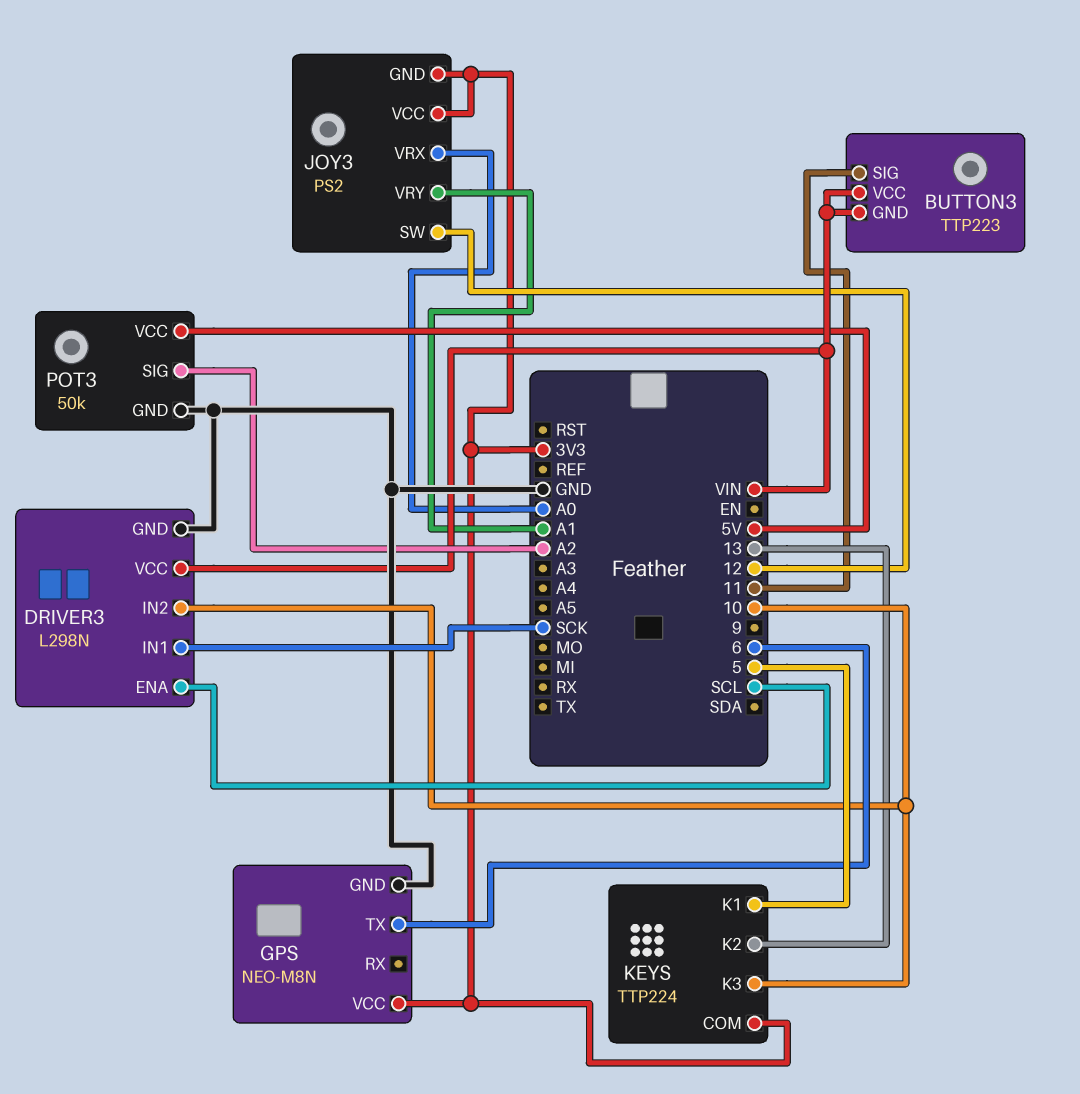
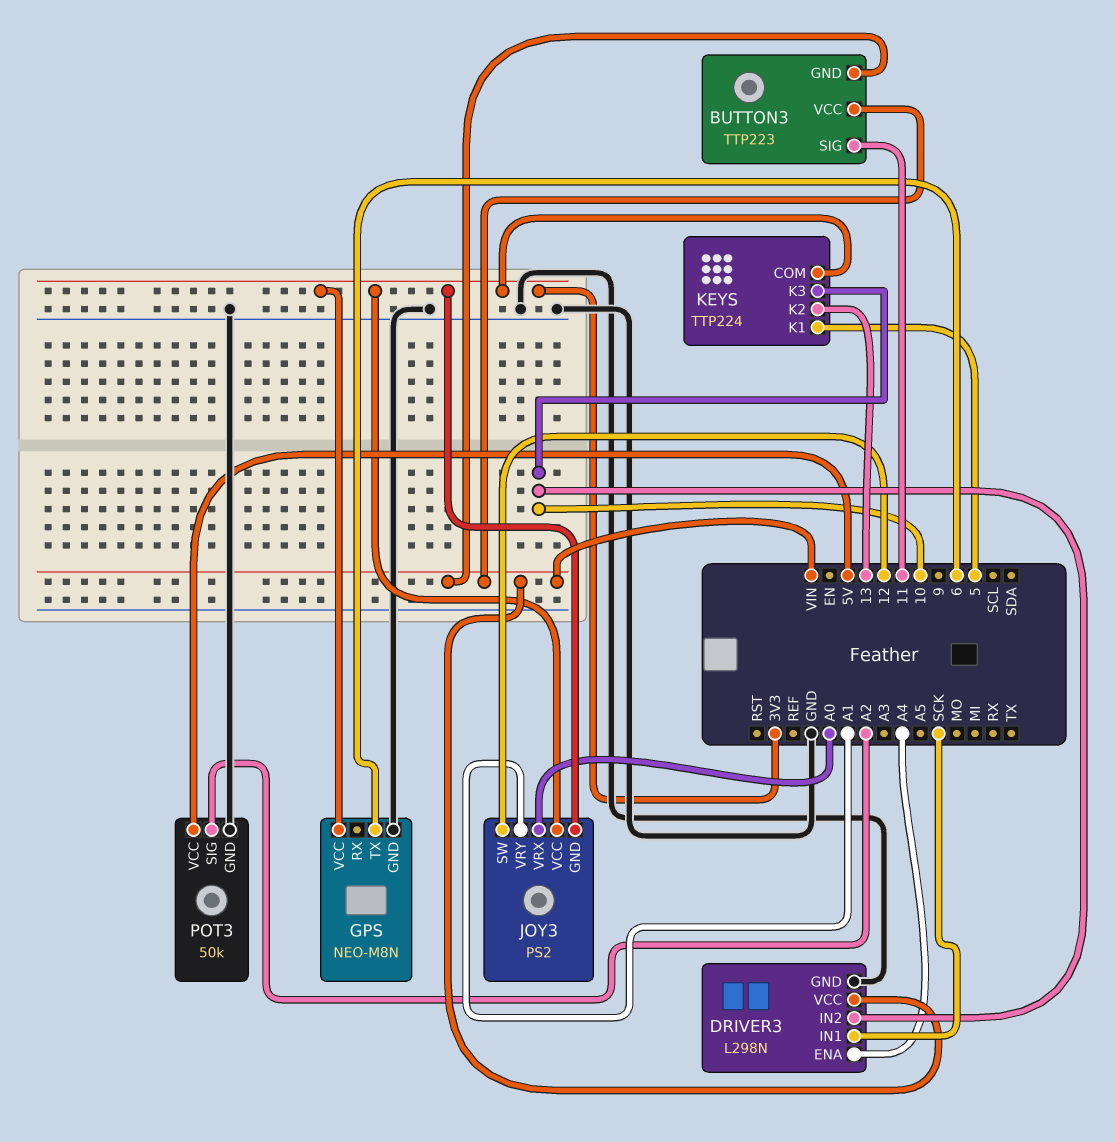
DRIVER3 pin ENA: SCL -> A4

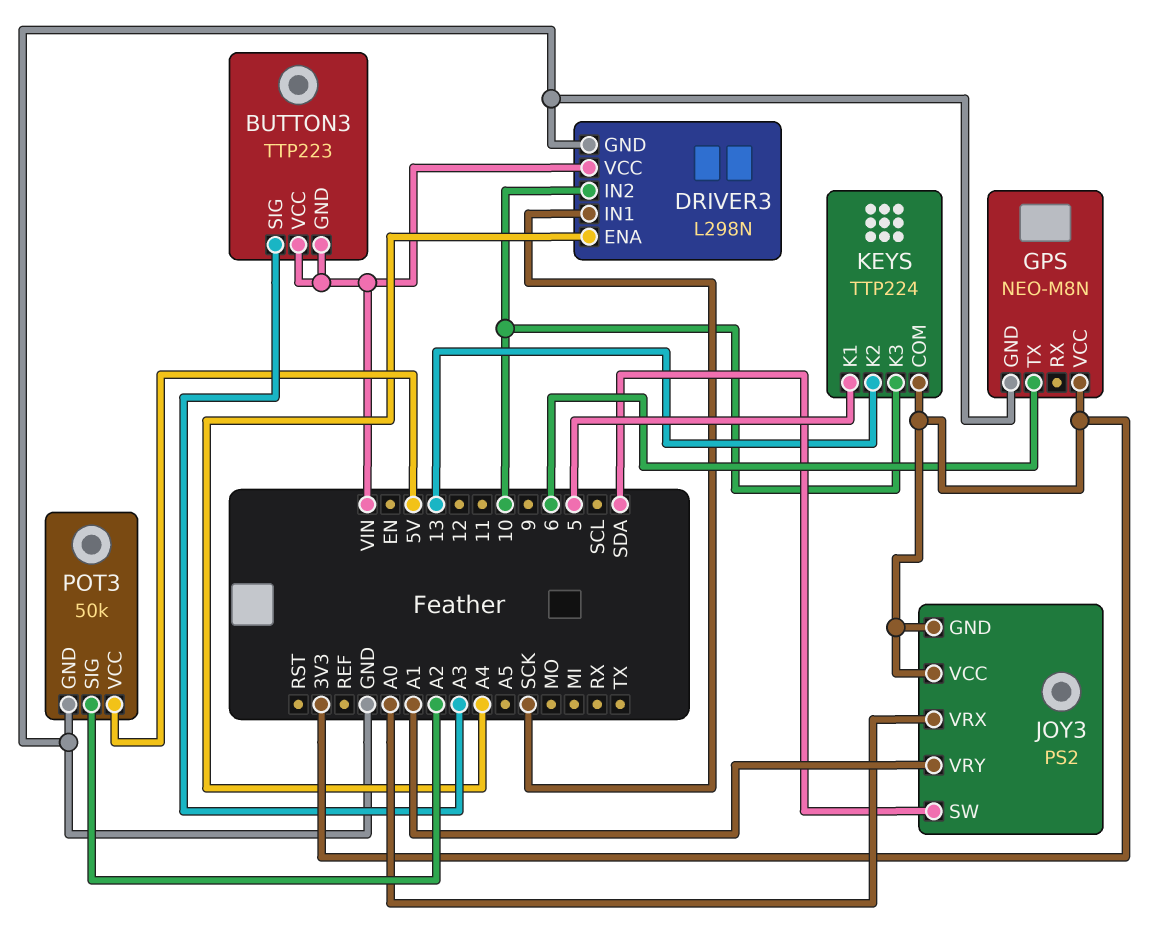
BUTTON3 pin SIG: 11 -> A3
JOY3 pin SW: 12 -> SDA

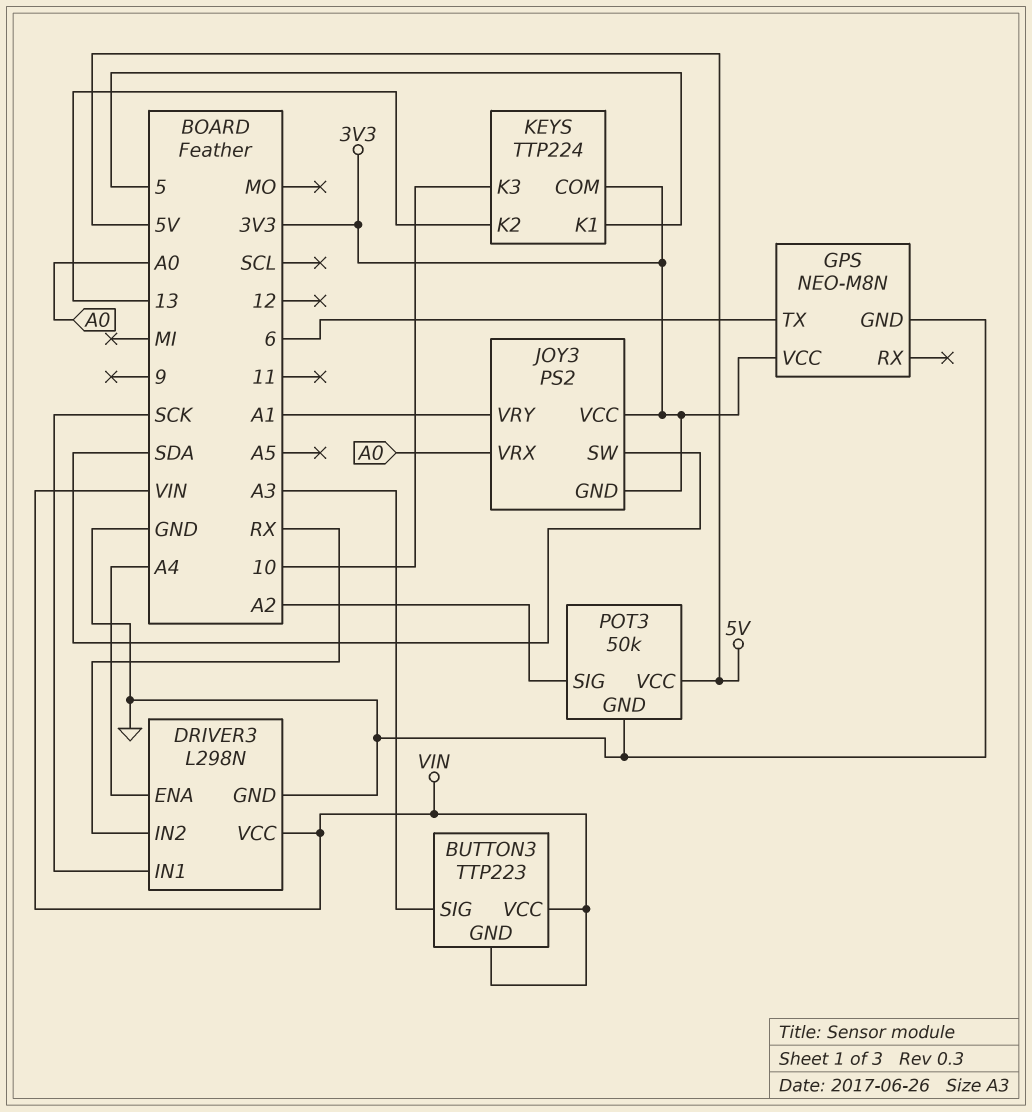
DRIVER3 pin IN2: 10 -> RX

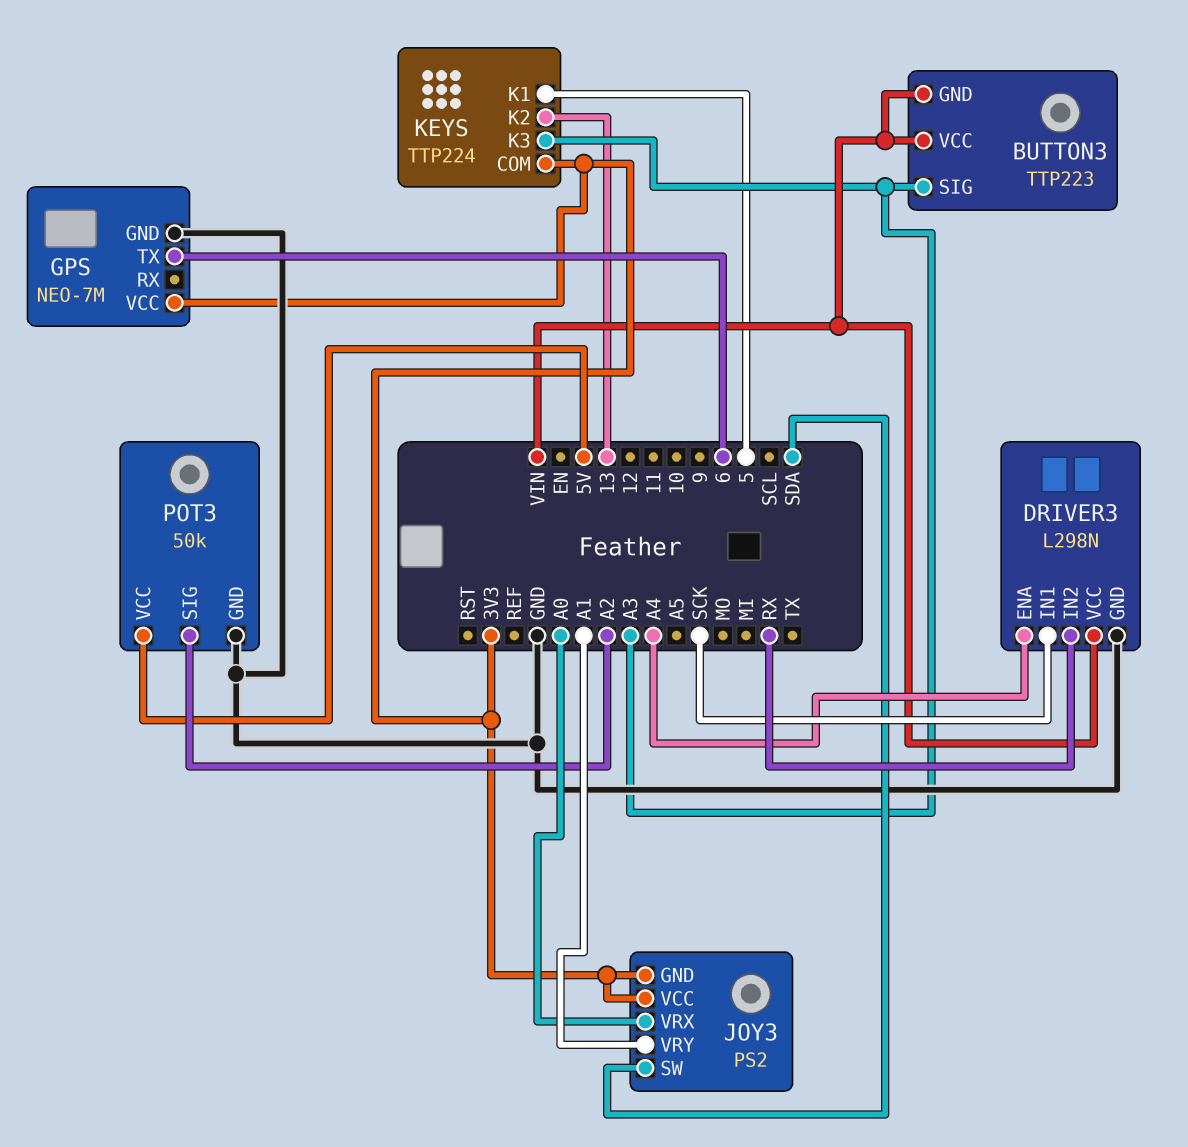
GPS: NEO-M8N -> NEO-7M
KEYS pin K3: 10 -> A3

